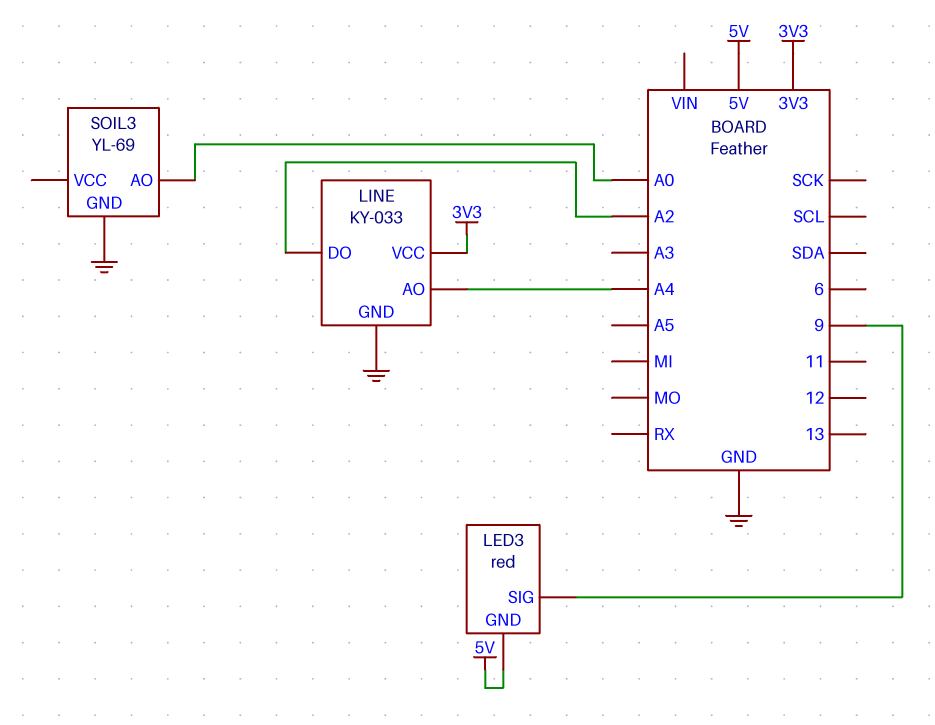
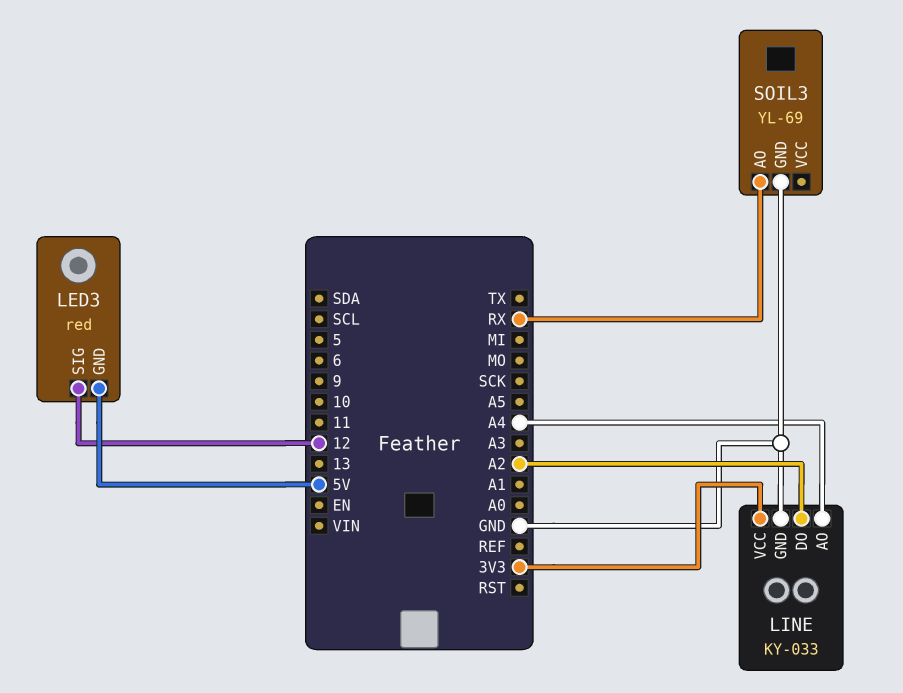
LED3 pin SIG: 9 -> 12
SOIL3 pin AO: A0 -> RX

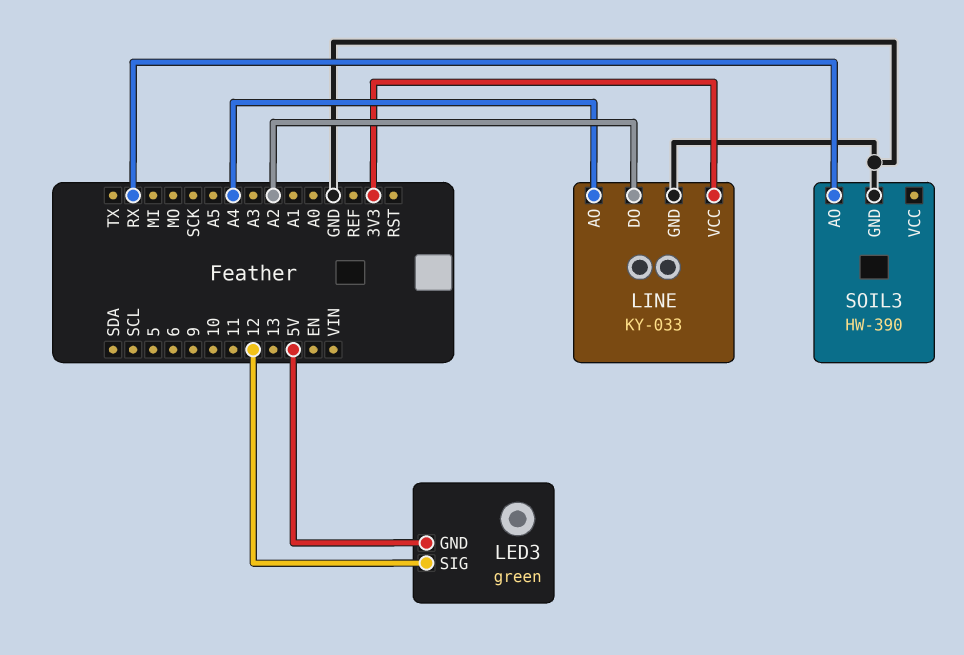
LED3: red -> green
SOIL3: YL-69 -> HW-390

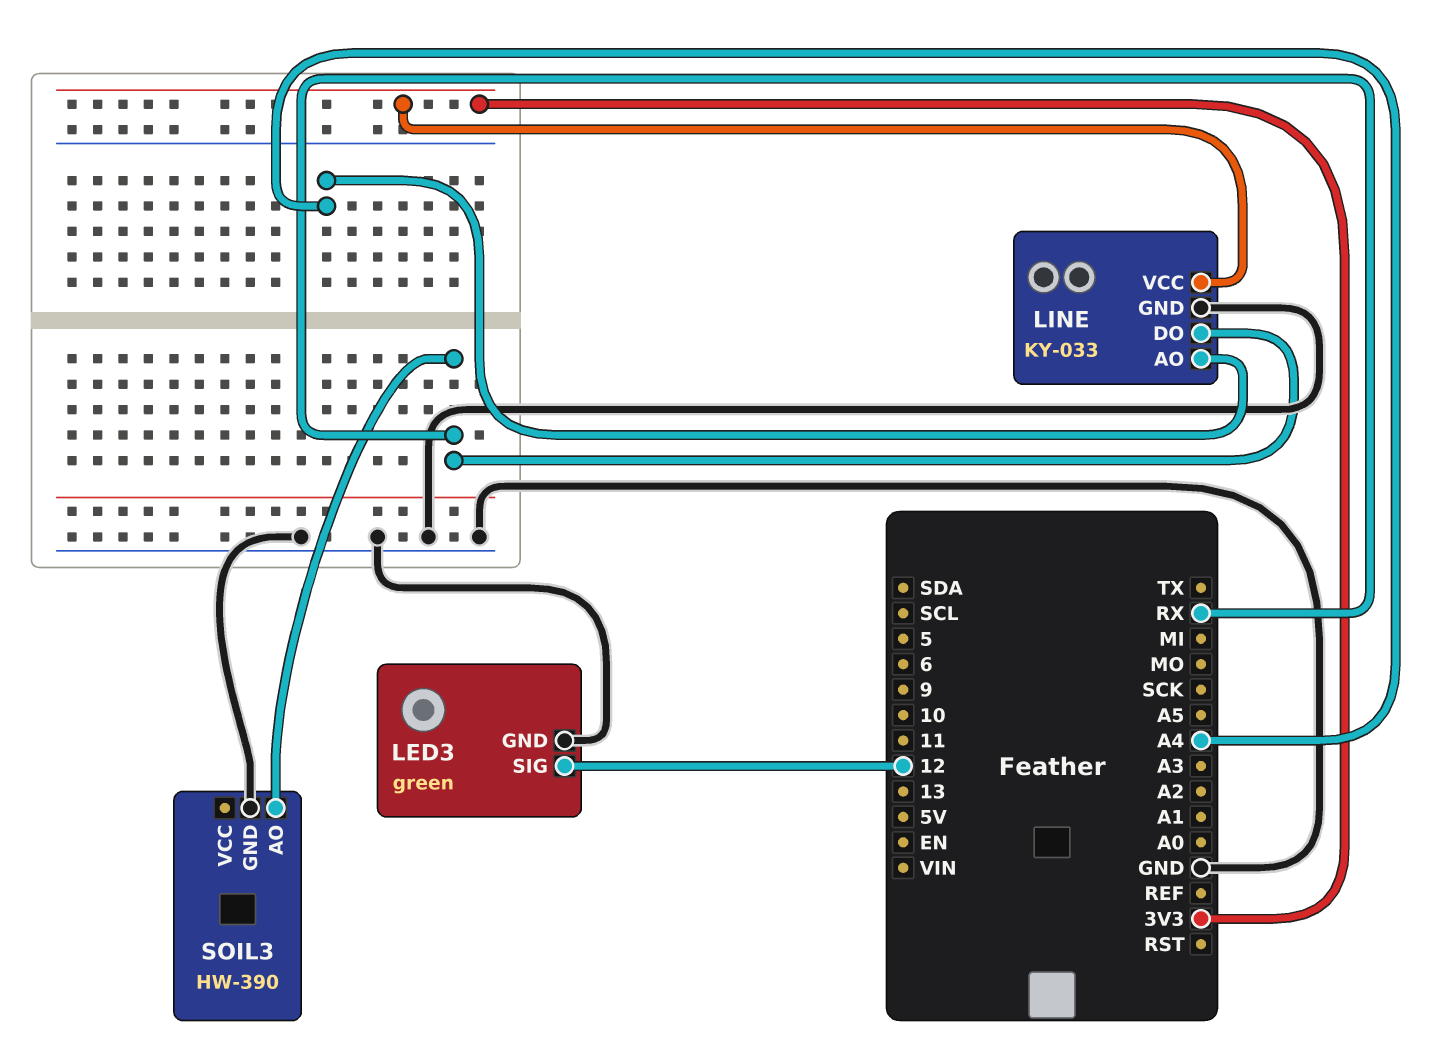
LED3 pin GND: 5V -> GND
LINE pin DO: A2 -> RX

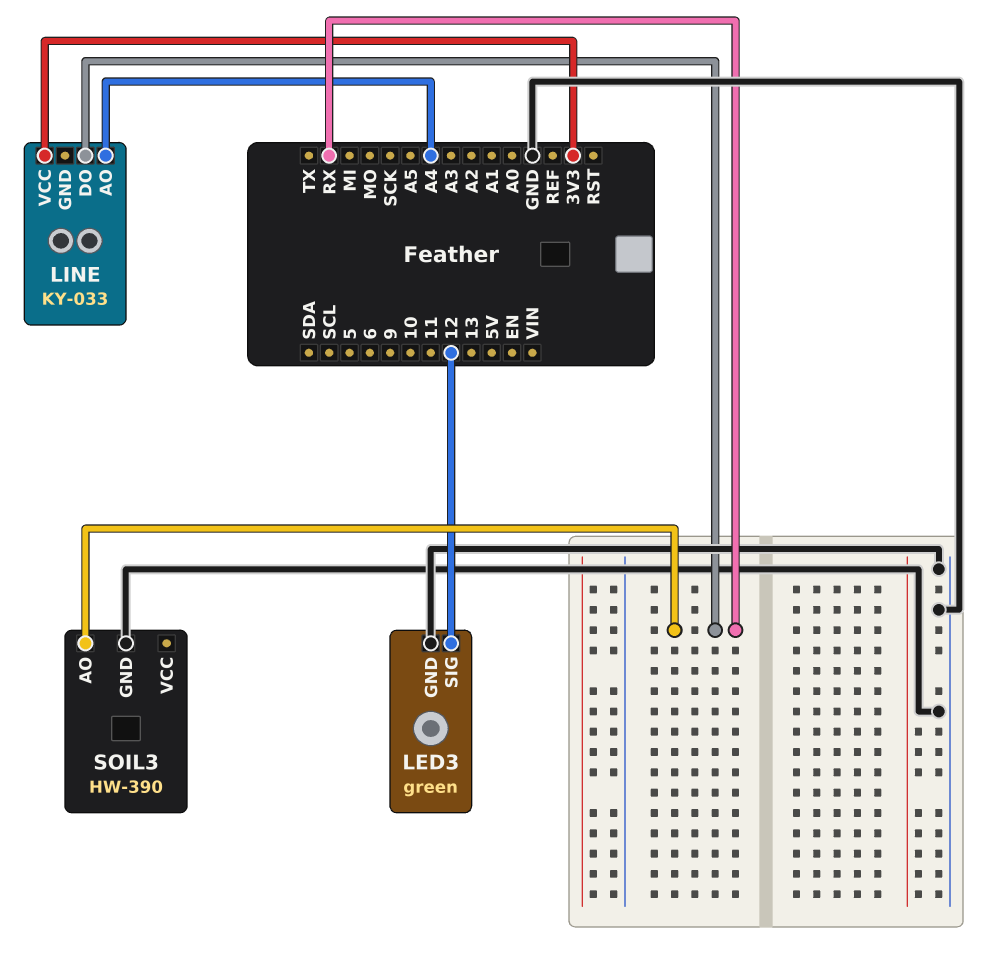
LINE pin GND: GND -> none

